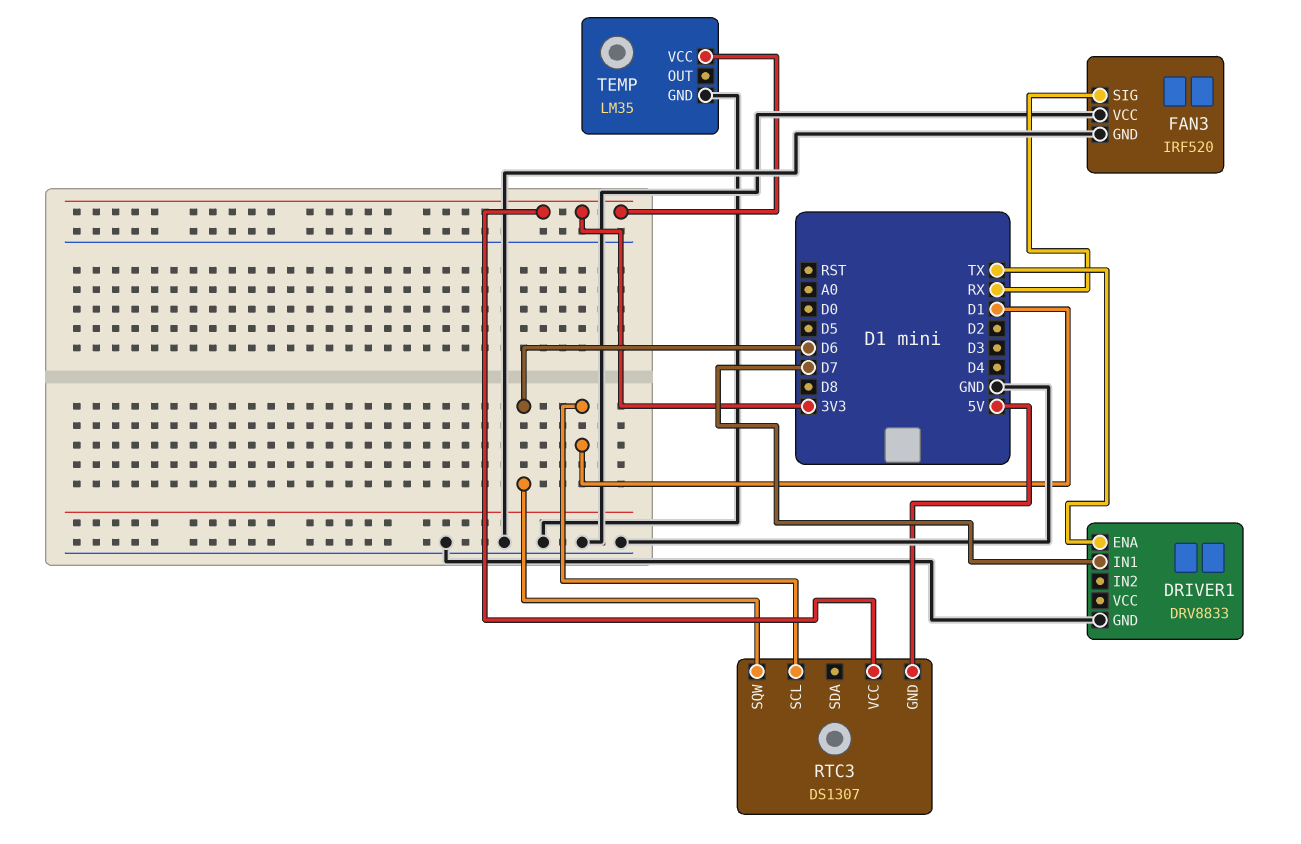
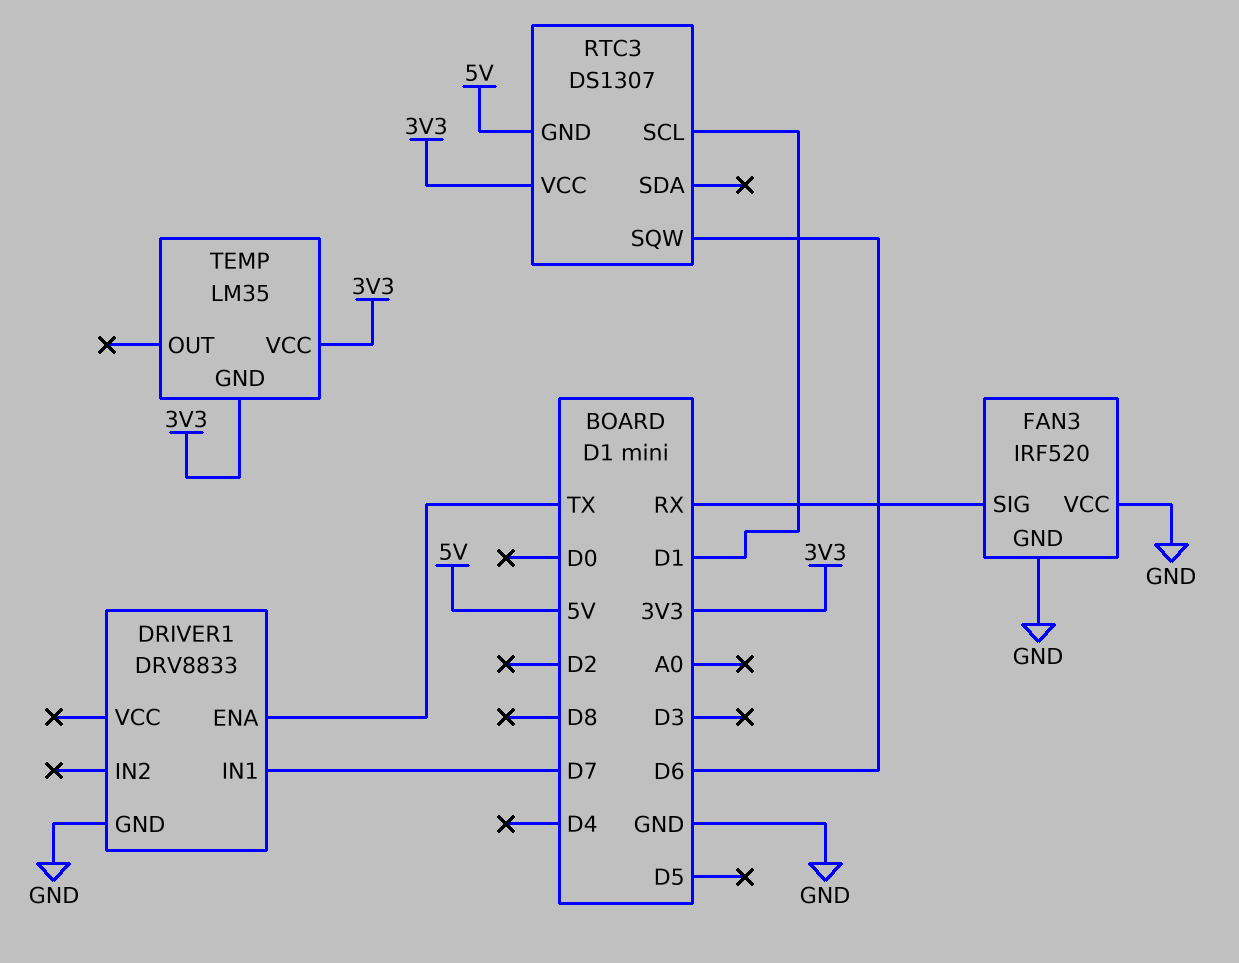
TEMP pin GND: GND -> 3V3

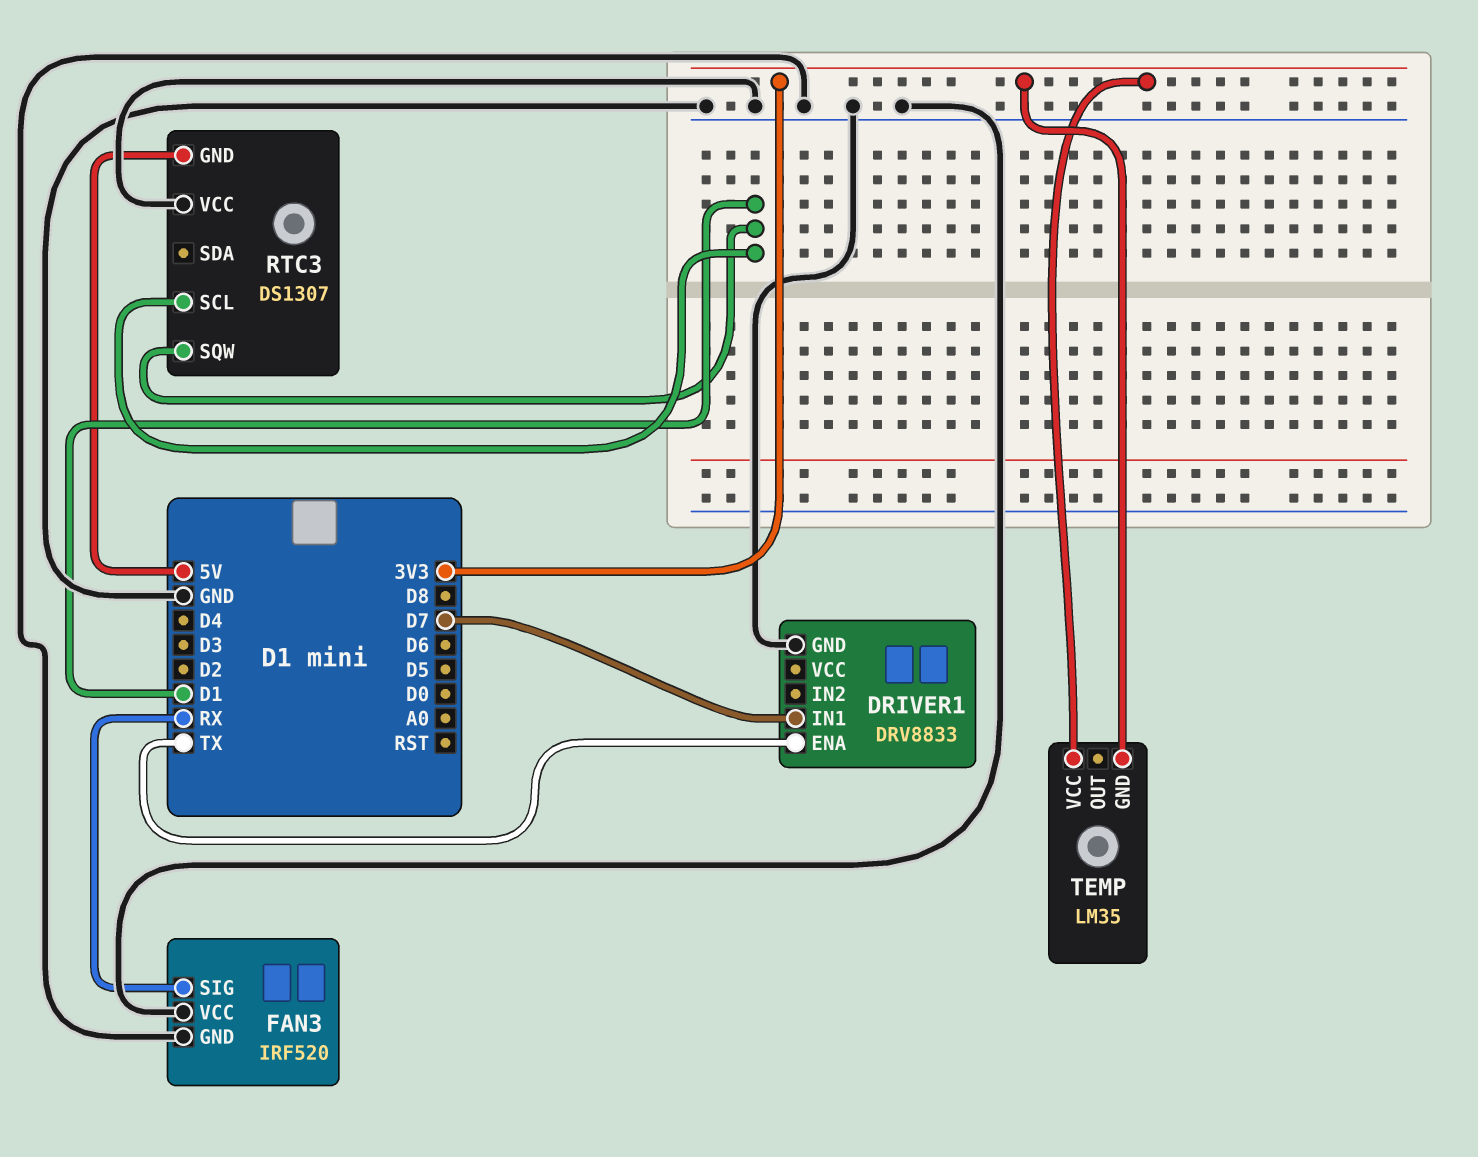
RTC3 pin SQW: D6 -> D1
RTC3 pin VCC: 3V3 -> GND

